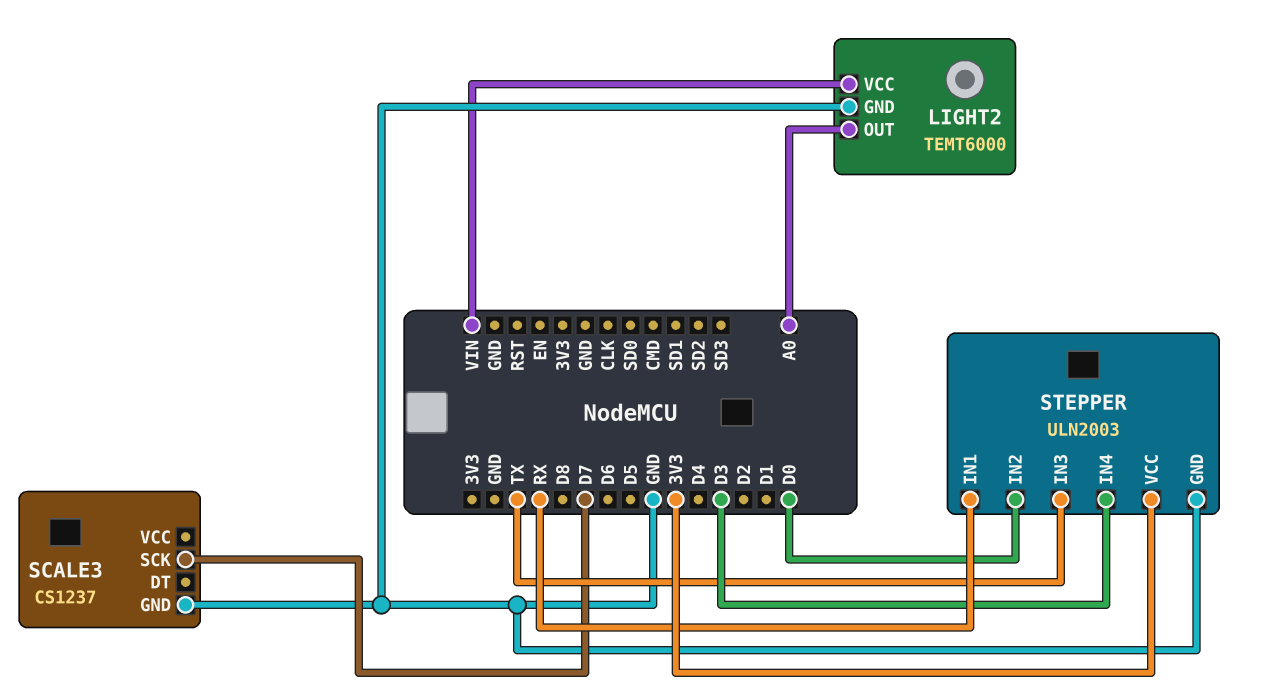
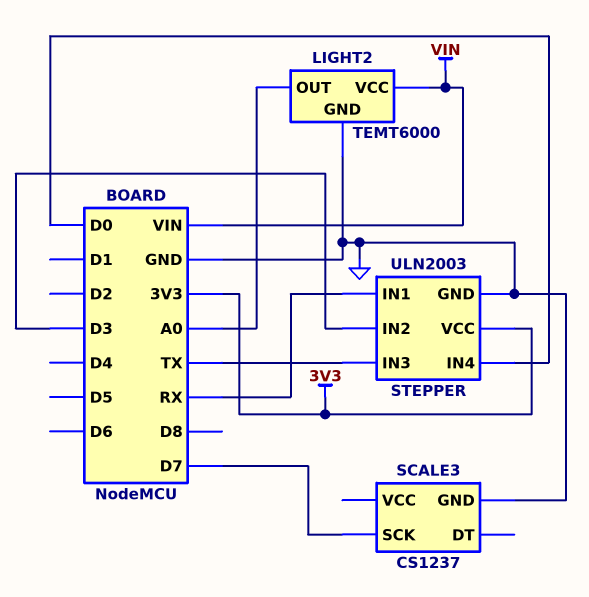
STEPPER pin IN2: D0 -> D3
STEPPER pin IN4: D3 -> D0

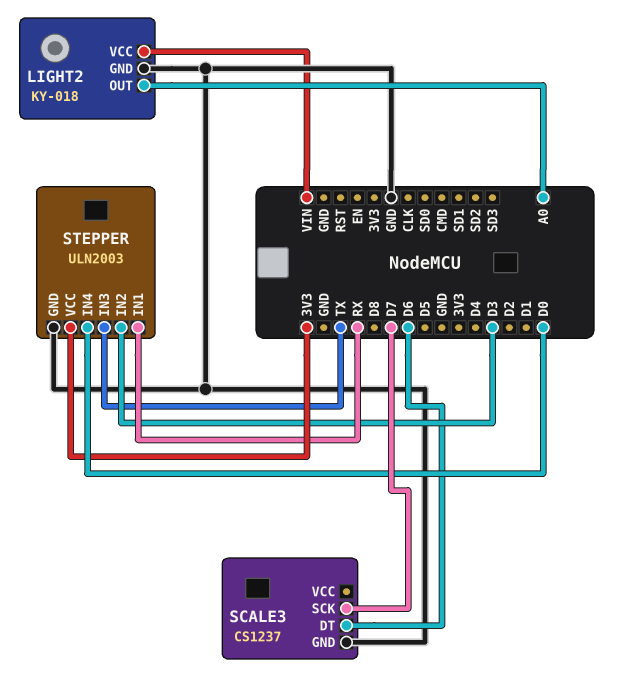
LIGHT2: TEMT6000 -> KY-018
SCALE3 pin DT: none -> D6

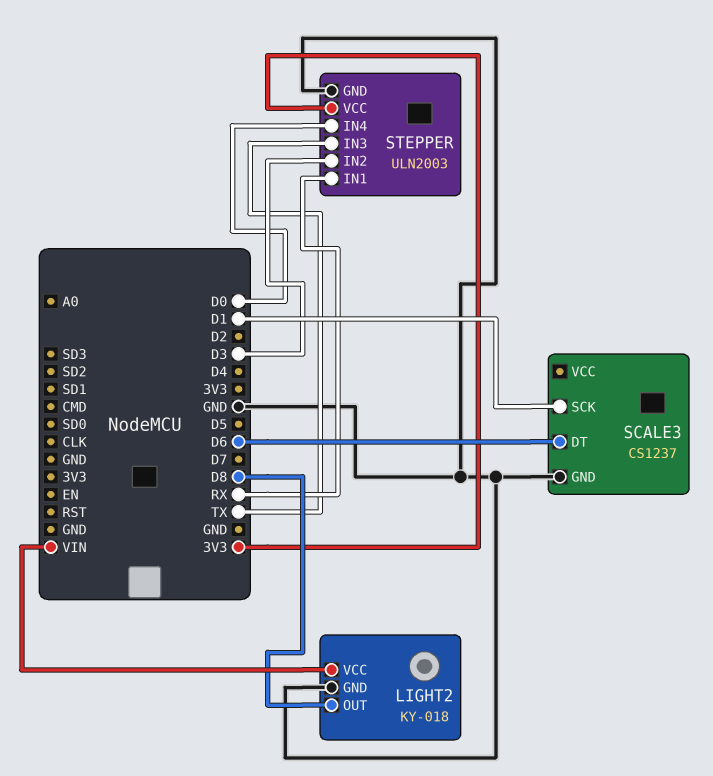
LIGHT2 pin OUT: A0 -> D8
SCALE3 pin SCK: D7 -> D1

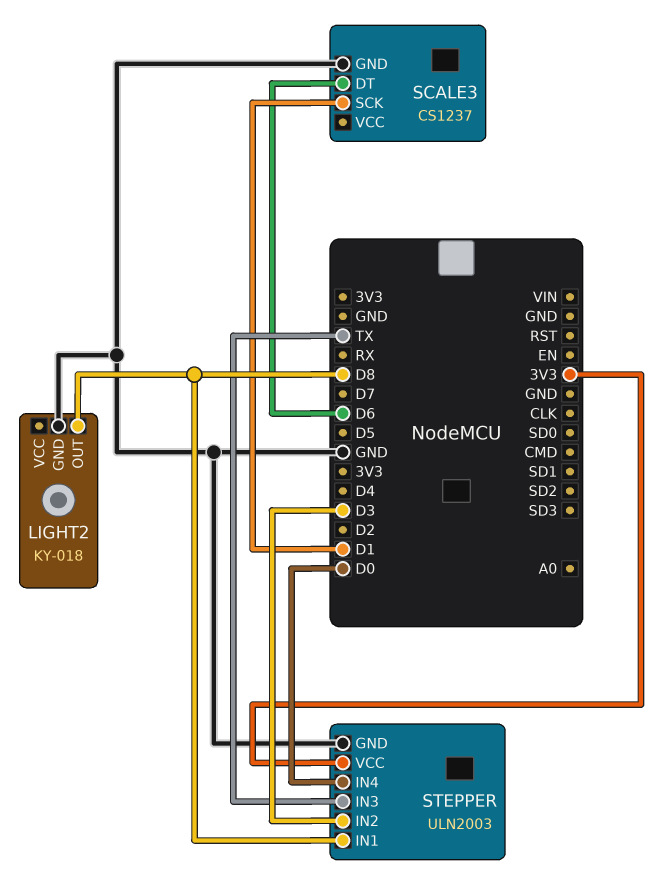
LIGHT2 pin VCC: VIN -> none
STEPPER pin IN1: RX -> D8

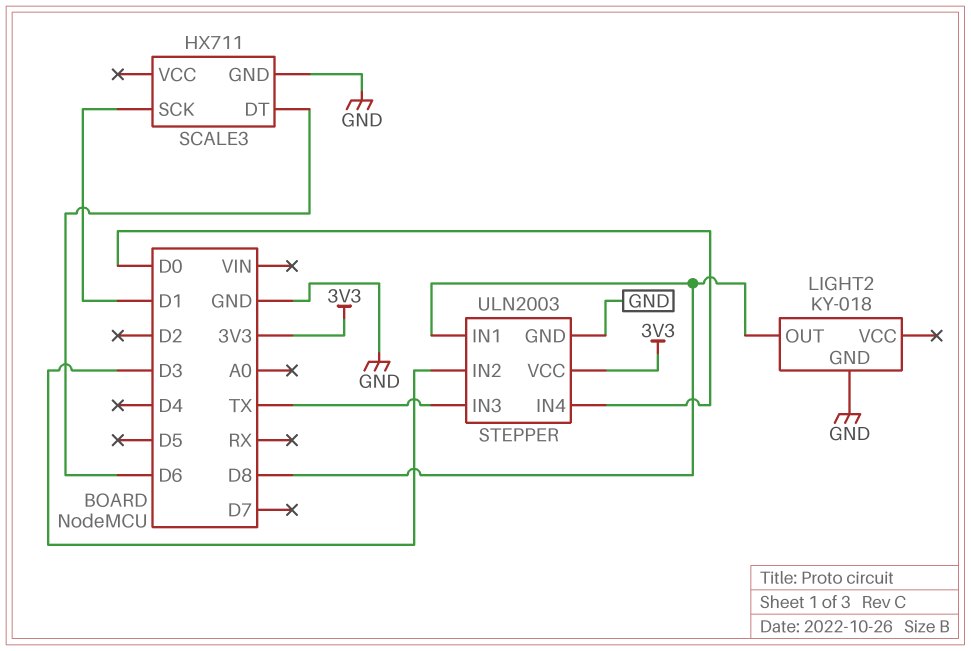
SCALE3: CS1237 -> HX711

